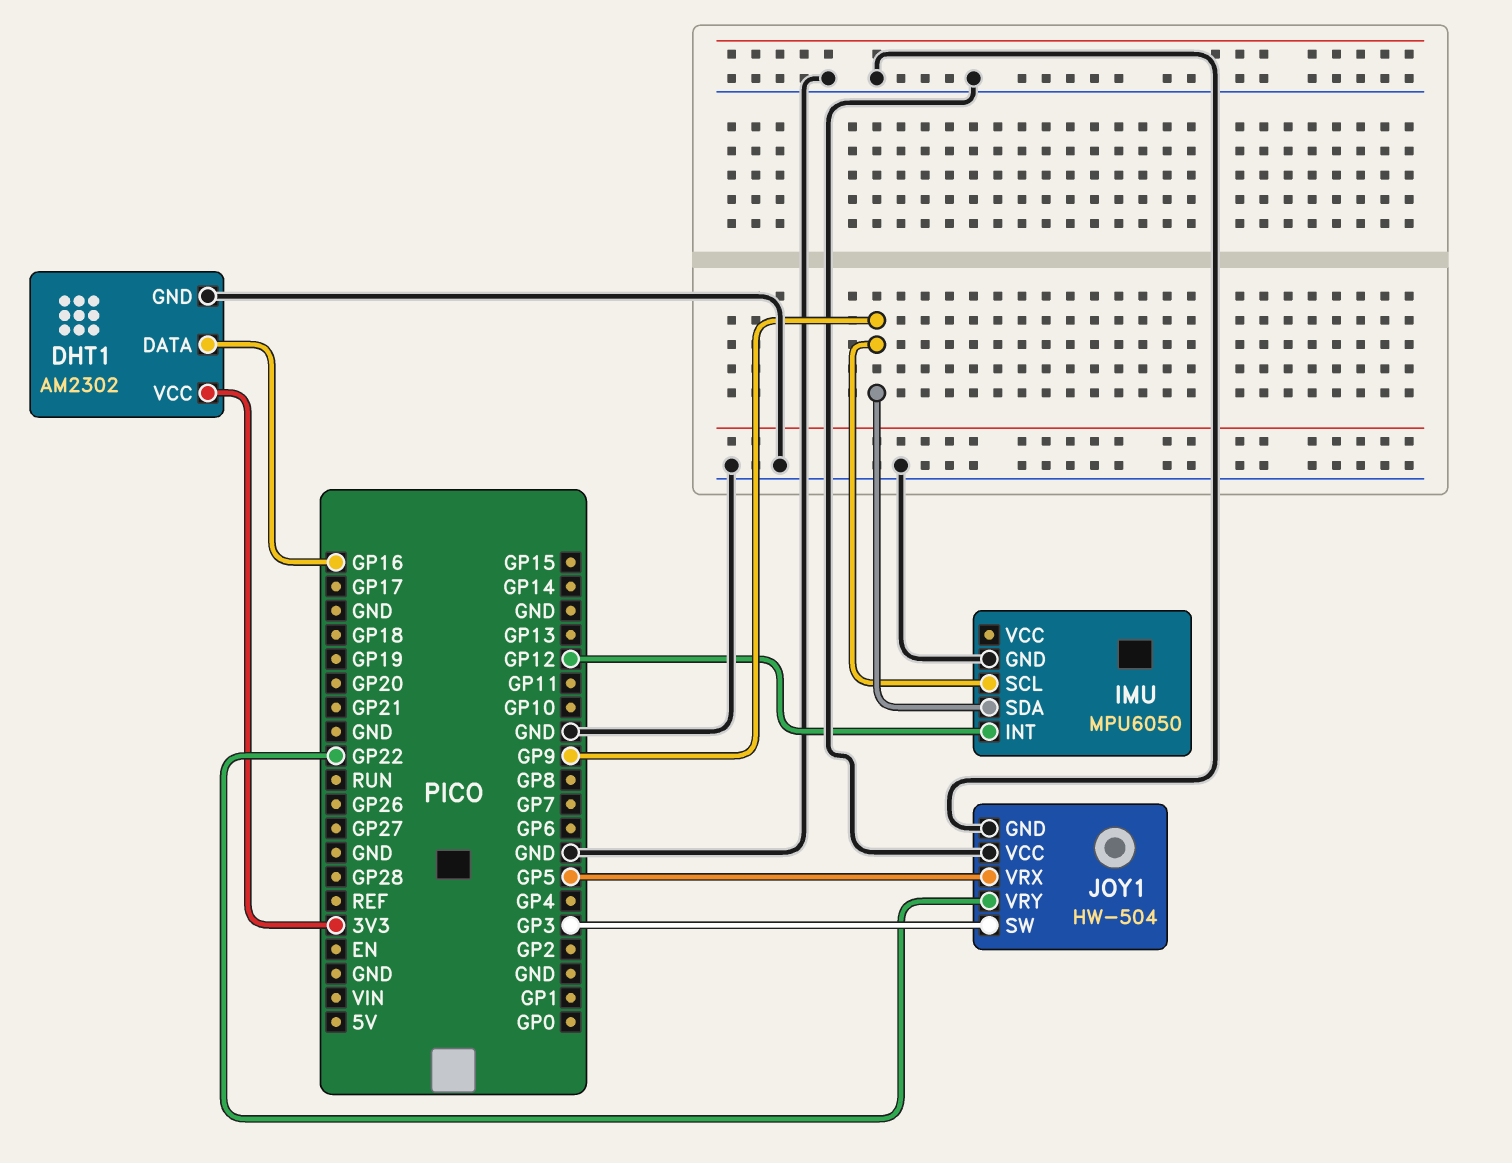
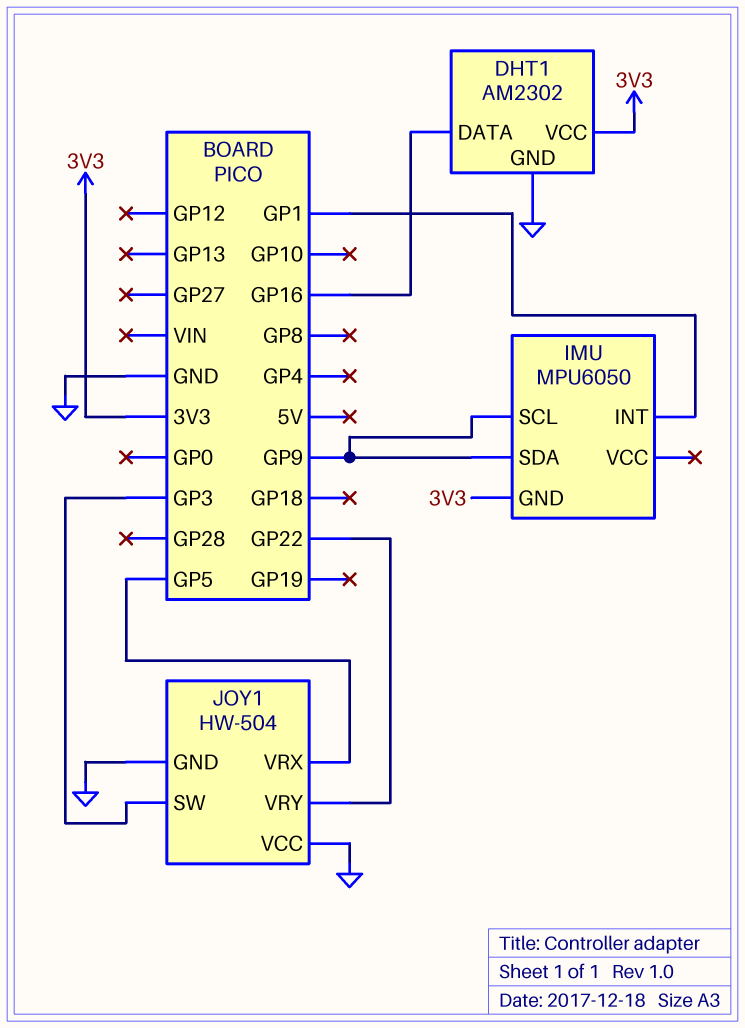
IMU pin GND: GND -> 3V3
IMU pin INT: GP12 -> GP1

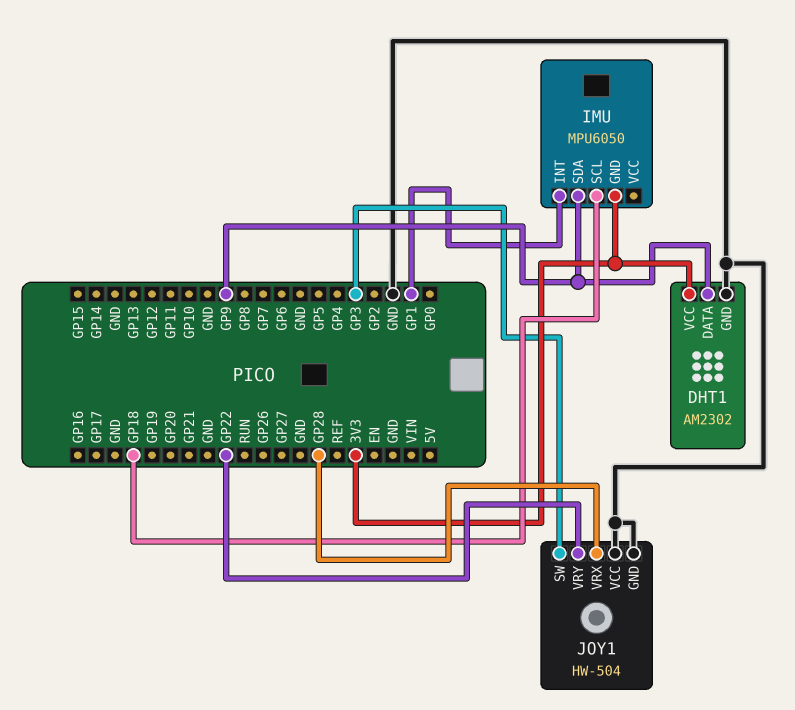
DHT1 pin DATA: GP16 -> GP9
IMU pin SCL: GP9 -> GP18
JOY1 pin VRX: GP5 -> GP28

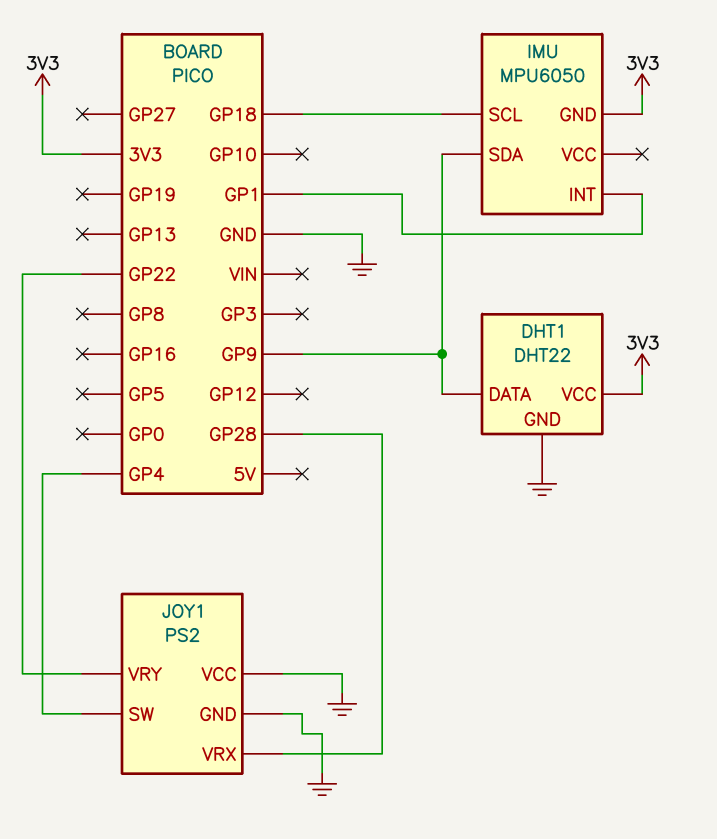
DHT1: AM2302 -> DHT22
JOY1: HW-504 -> PS2
JOY1 pin SW: GP3 -> GP4

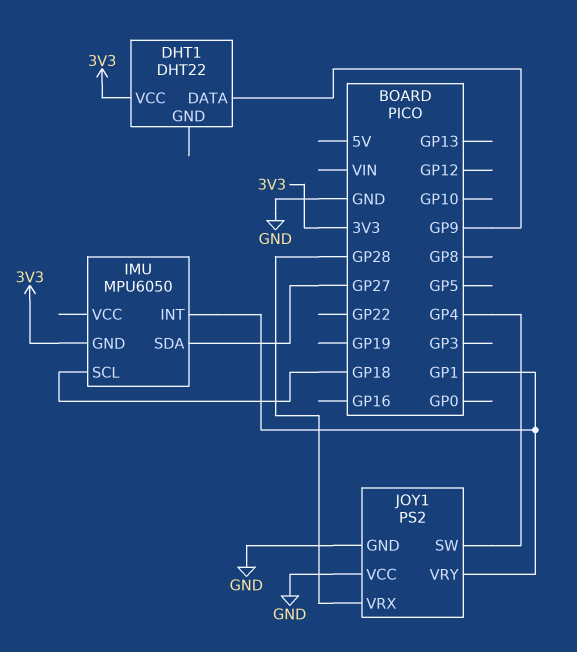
DHT1 pin GND: GND -> none
IMU pin SDA: GP9 -> GP27
JOY1 pin VRY: GP22 -> GP1

